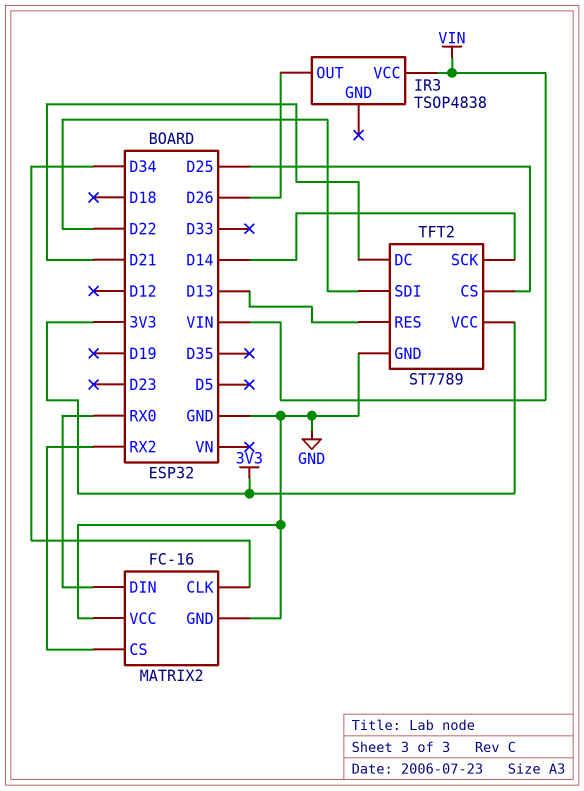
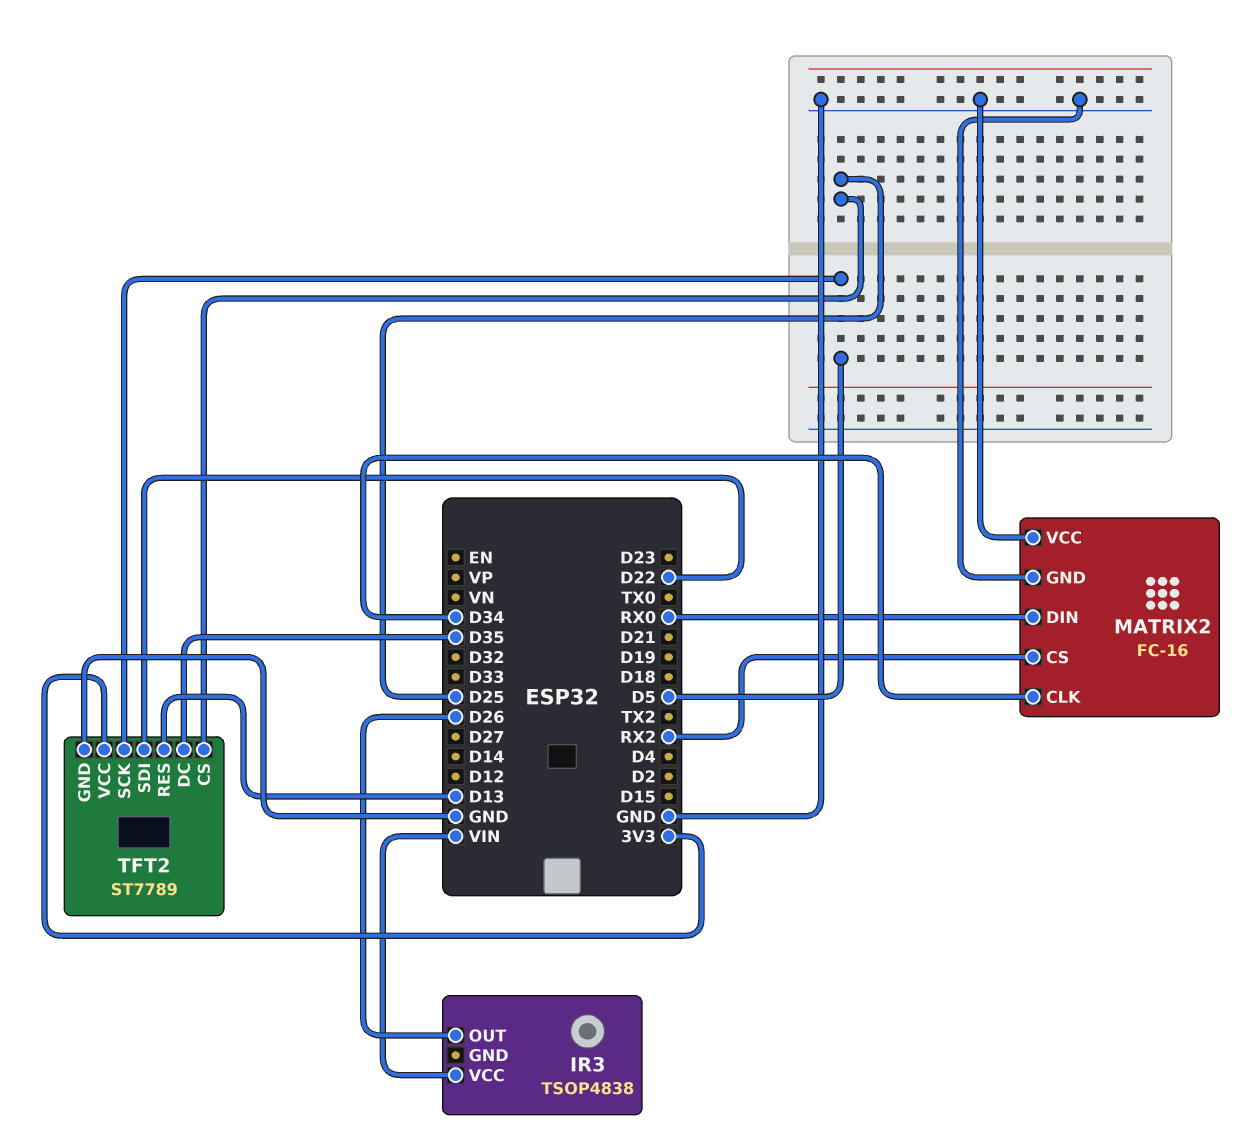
TFT2 pin DC: D21 -> D35
TFT2 pin SCK: D14 -> D5

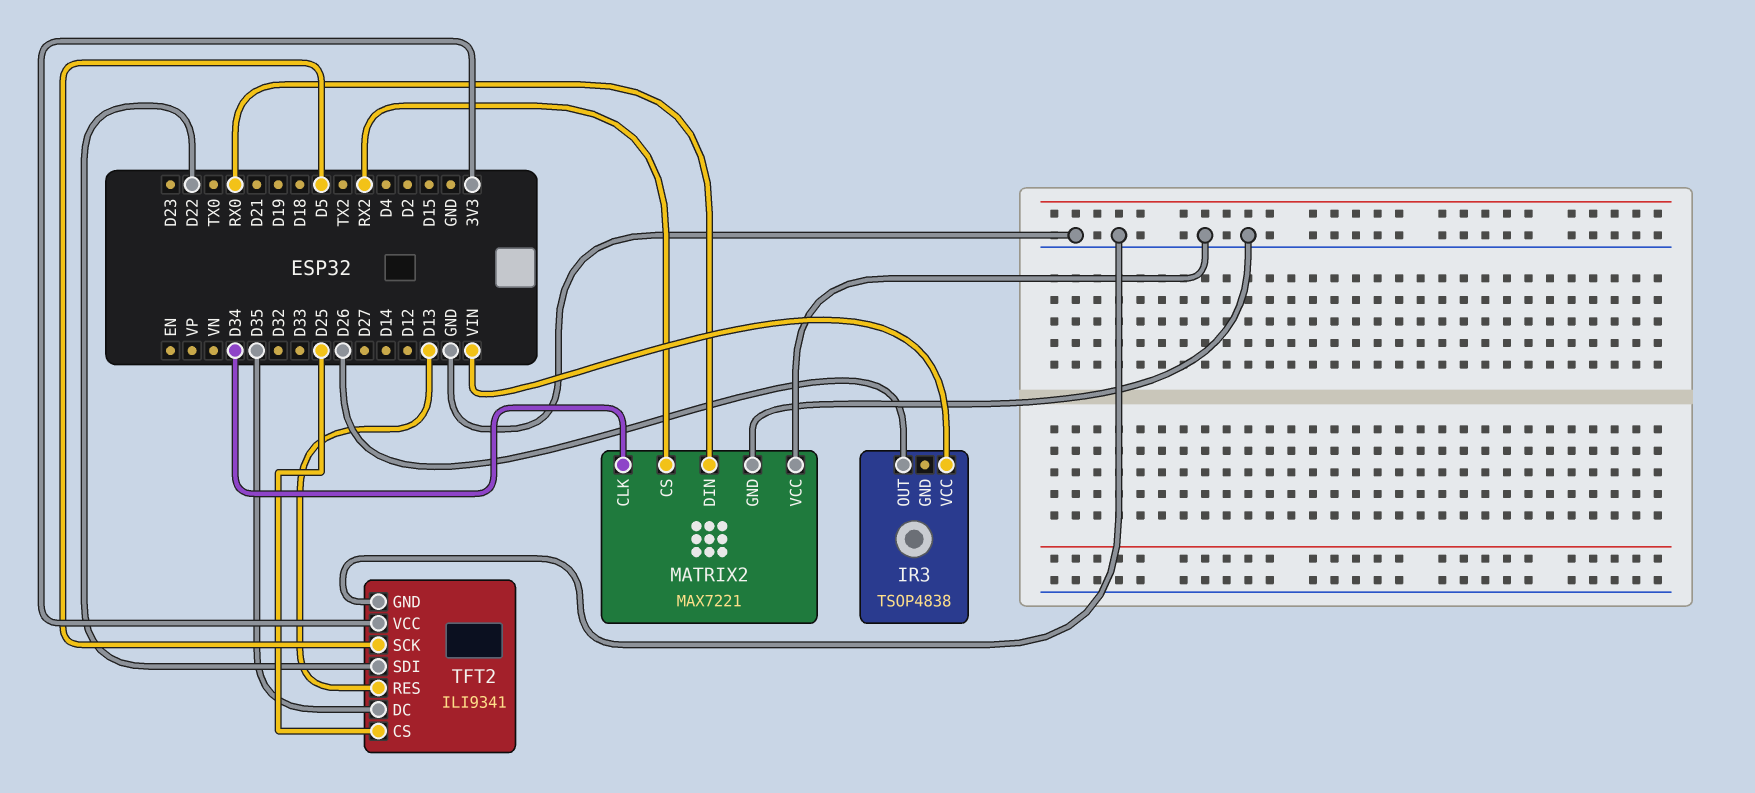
MATRIX2: FC-16 -> MAX7221
TFT2: ST7789 -> ILI9341

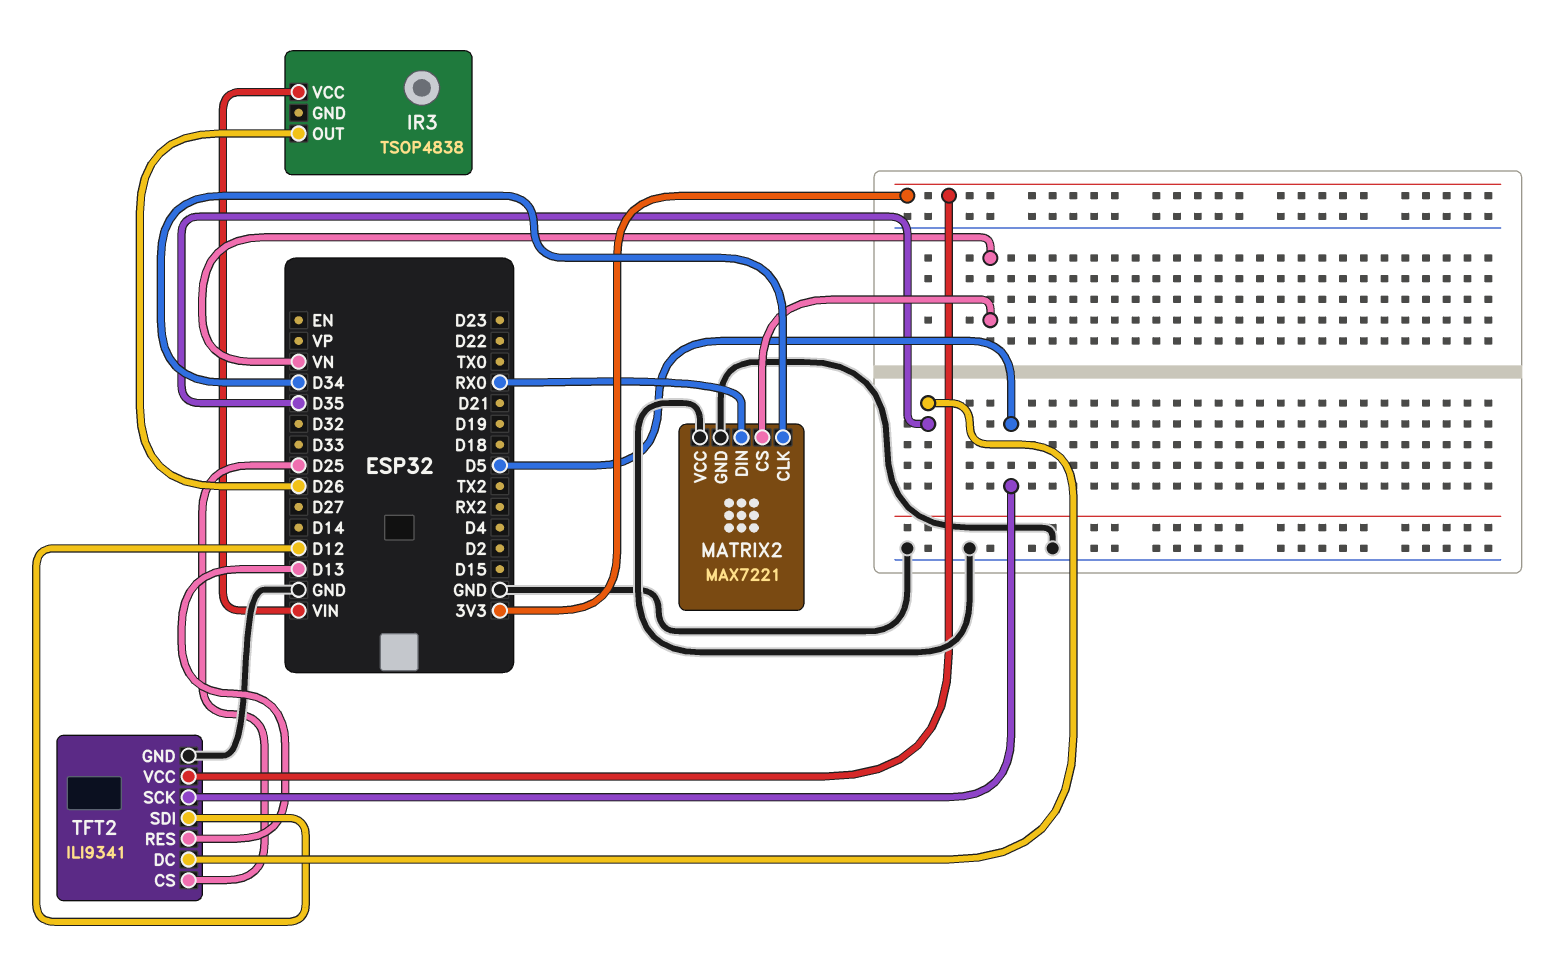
MATRIX2 pin CS: RX2 -> VN
TFT2 pin SDI: D22 -> D12

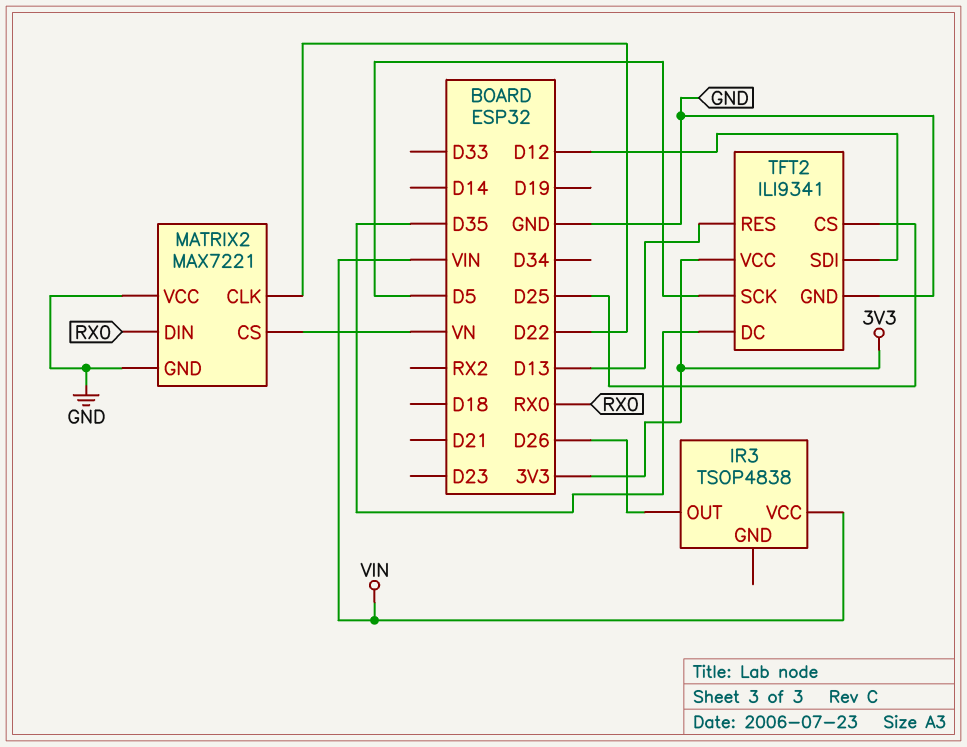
MATRIX2 pin CLK: D34 -> D22

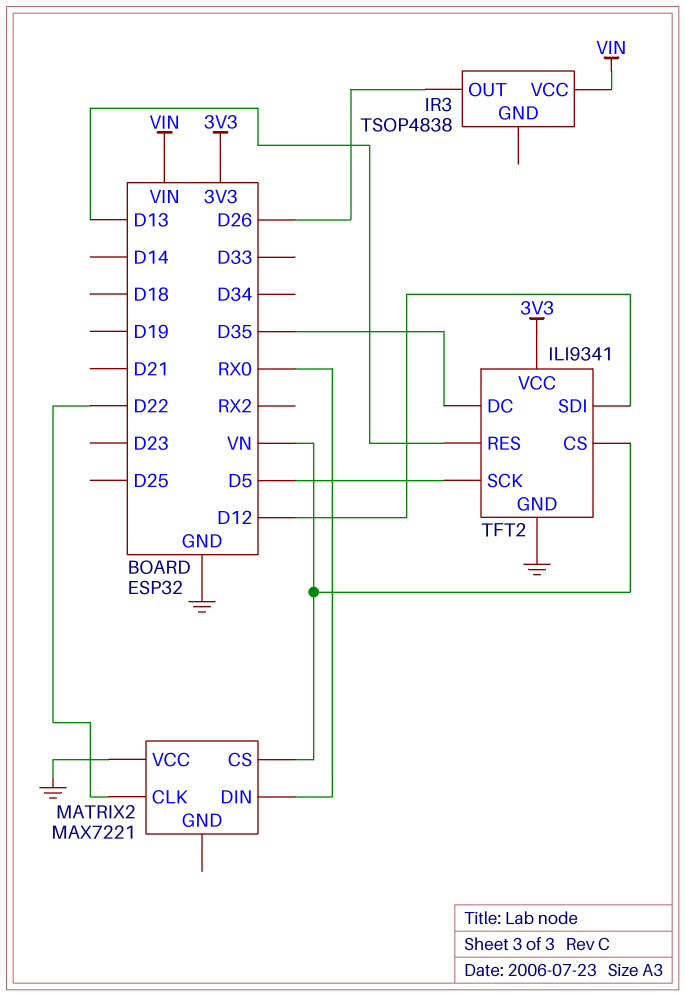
MATRIX2 pin GND: GND -> none
TFT2 pin CS: D25 -> VN

